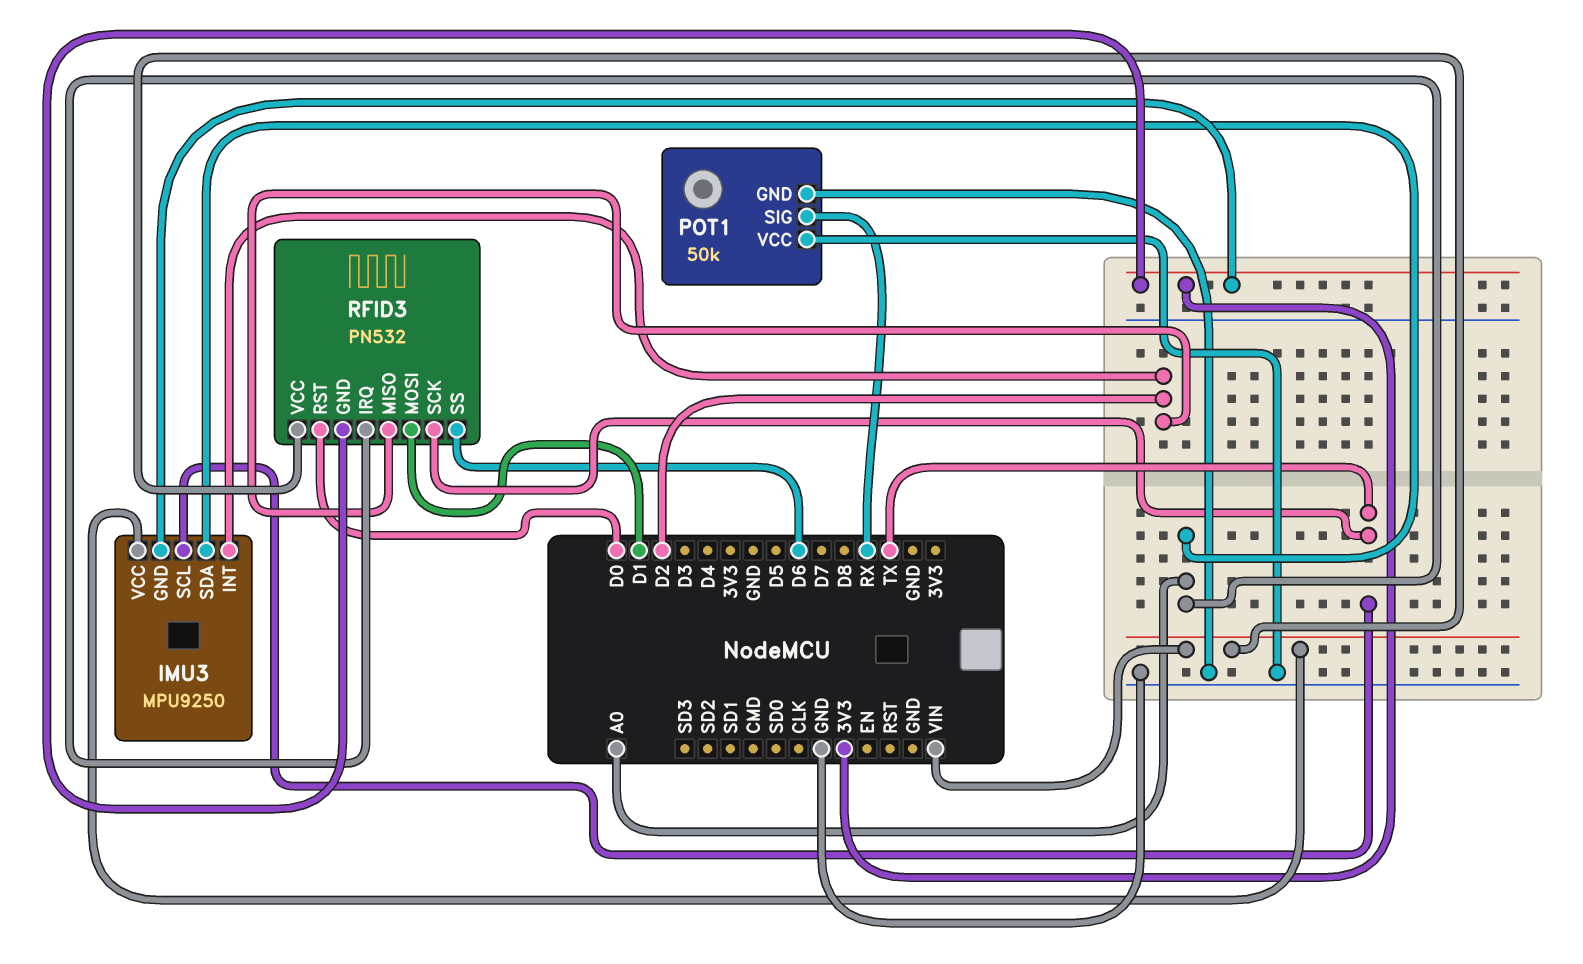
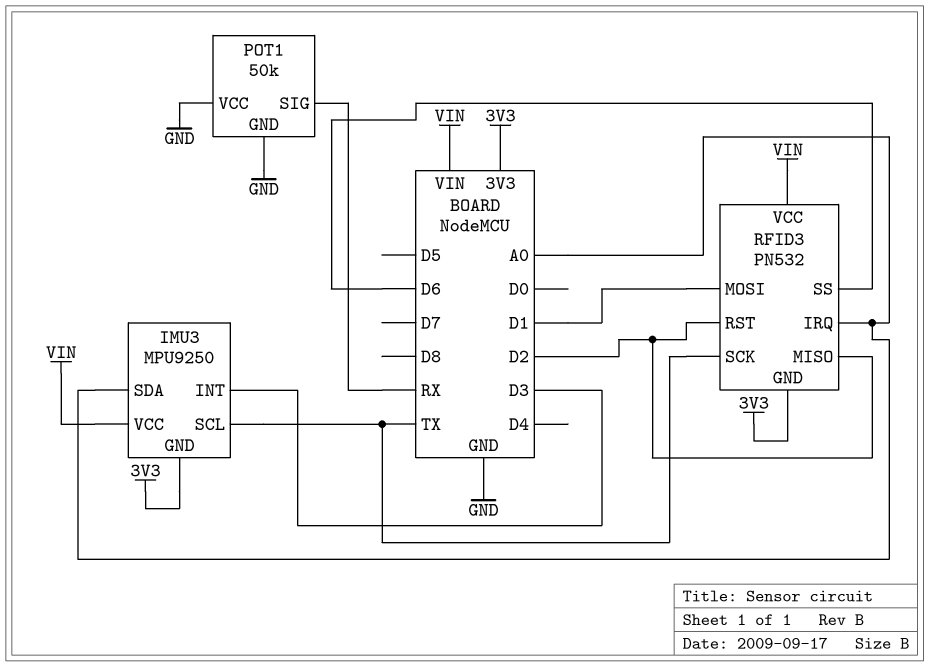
IMU3 pin INT: D2 -> D3
RFID3 pin RST: D0 -> D2

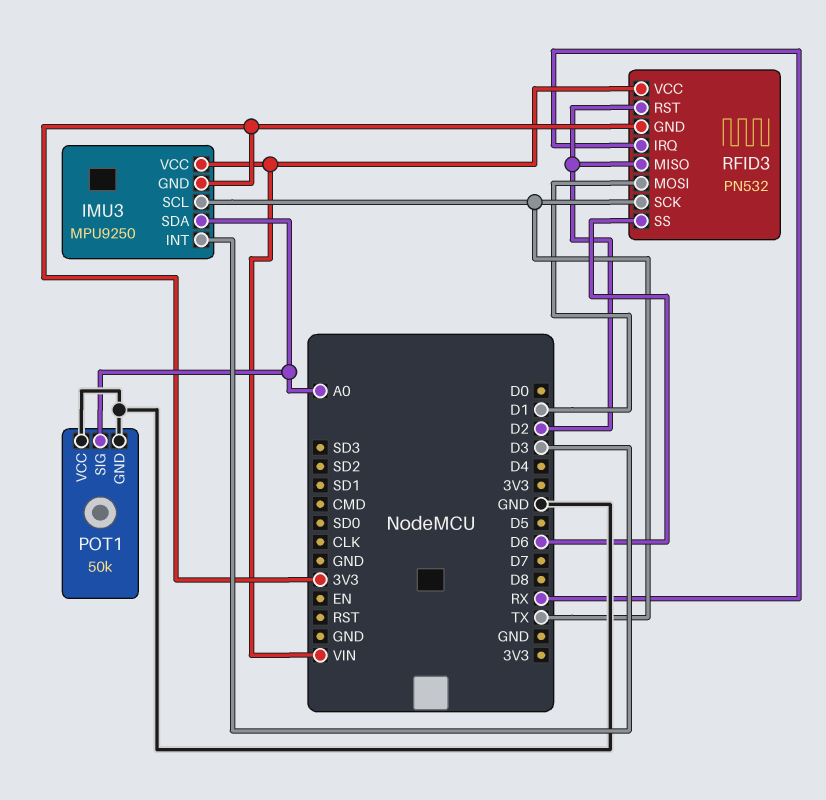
POT1 pin SIG: RX -> A0
RFID3 pin IRQ: A0 -> RX

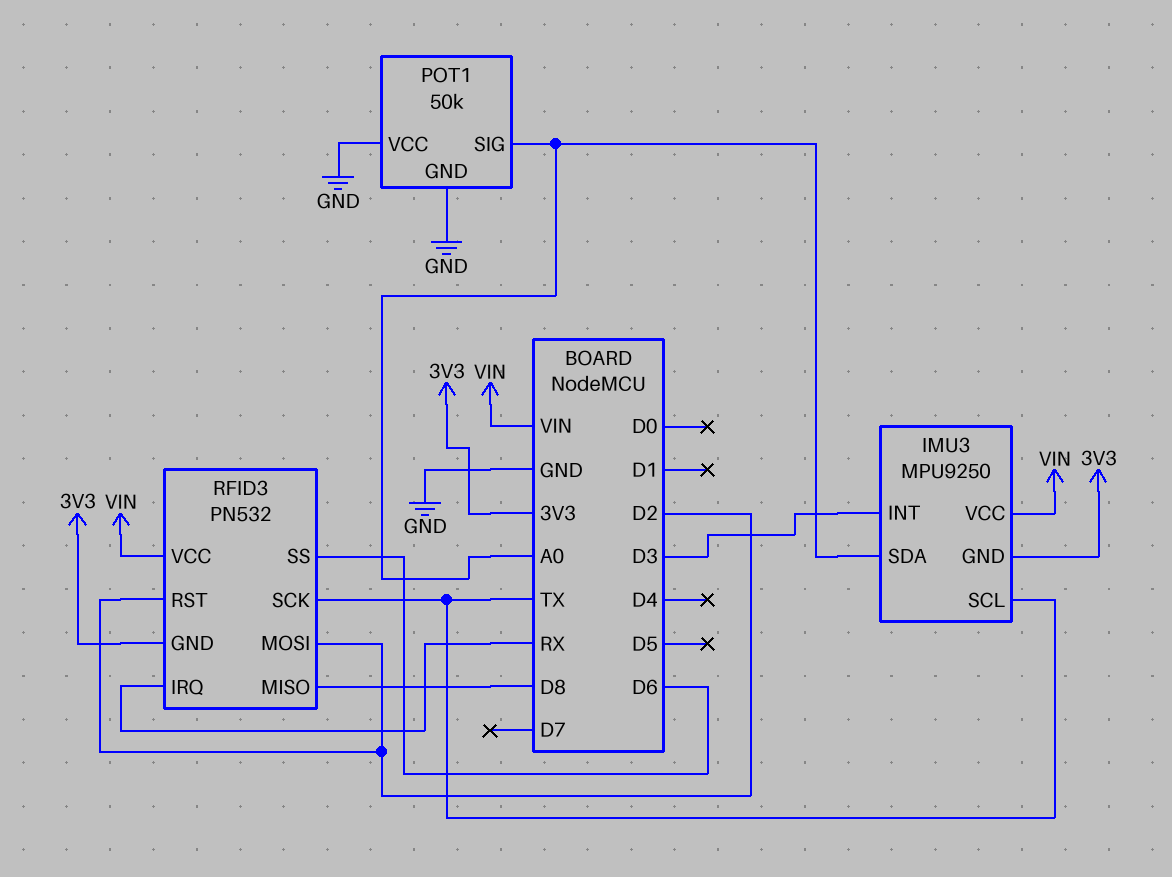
RFID3 pin MISO: D2 -> D8
RFID3 pin MOSI: D1 -> D2

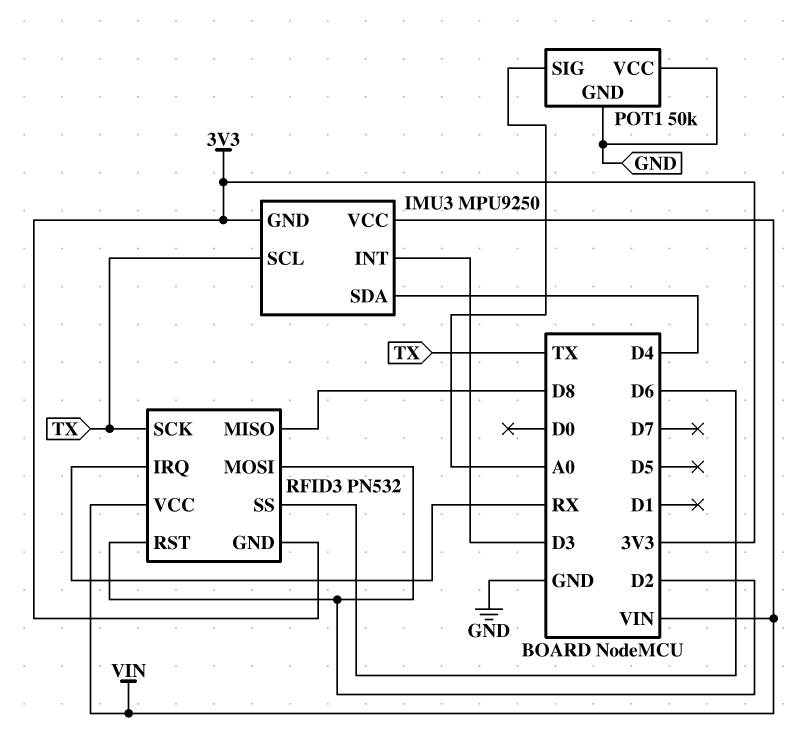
IMU3 pin SDA: A0 -> D4

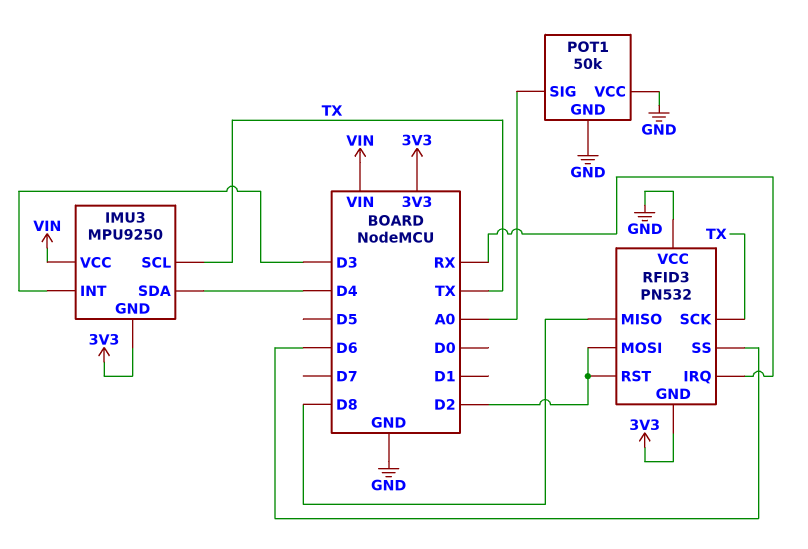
RFID3 pin VCC: VIN -> GND

